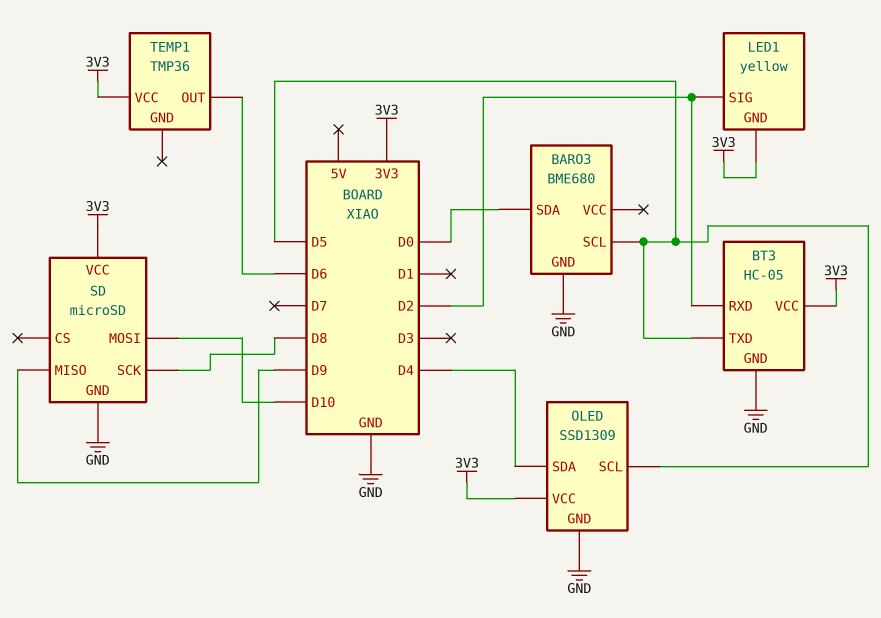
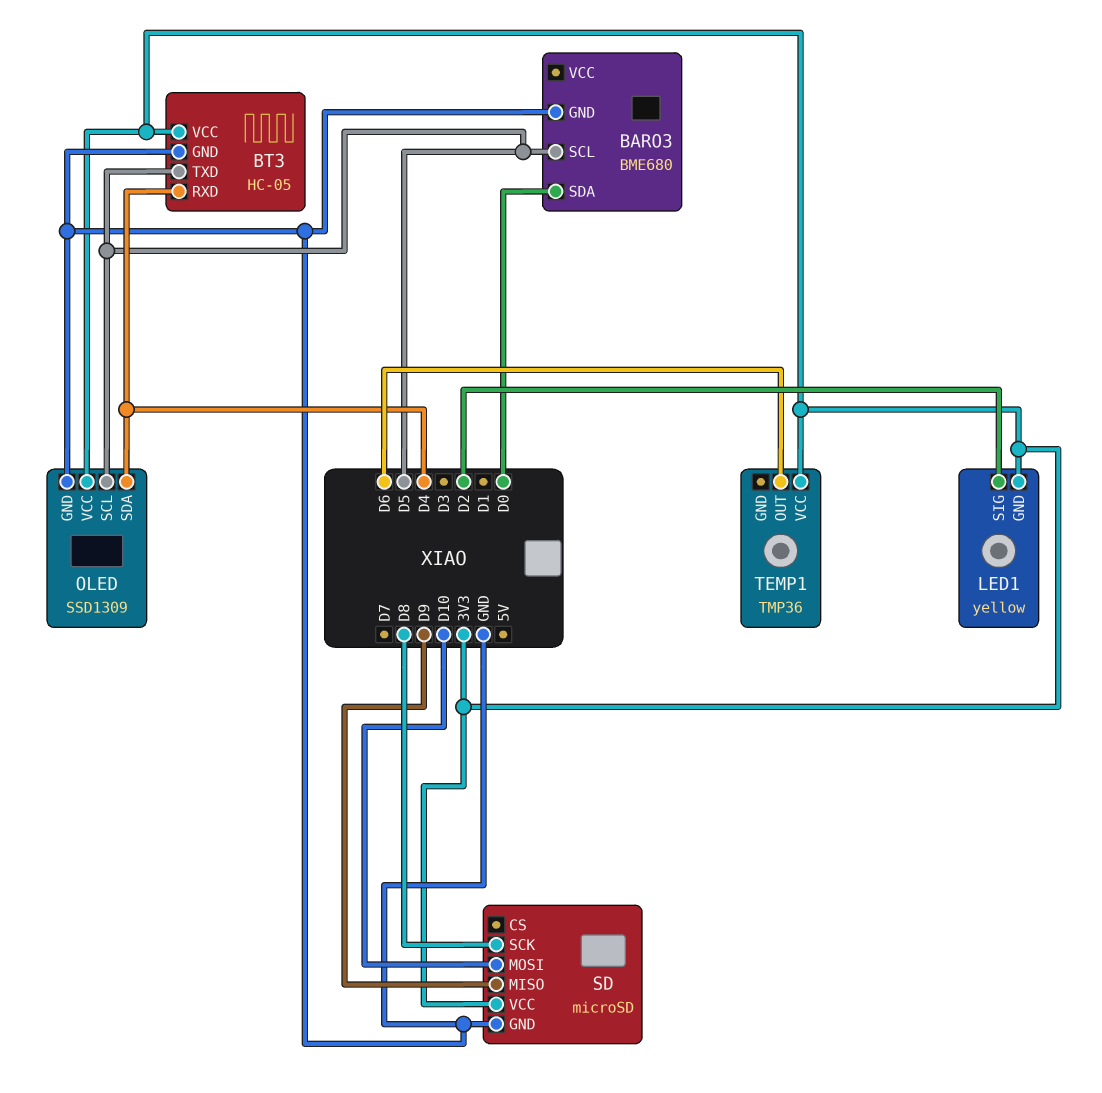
BT3 pin RXD: D2 -> D4

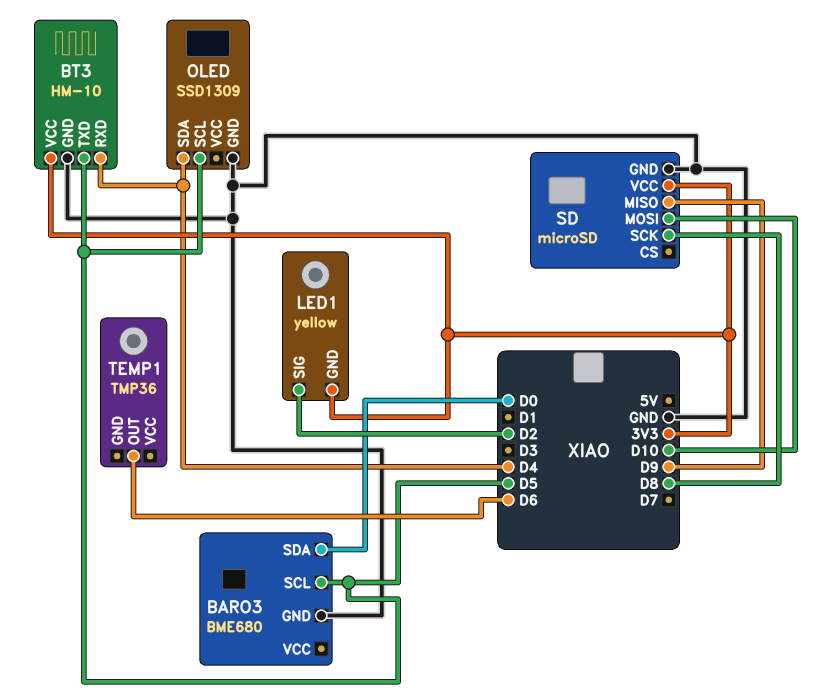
BT3: HC-05 -> HM-10
OLED pin VCC: 3V3 -> none
TEMP1 pin VCC: 3V3 -> none

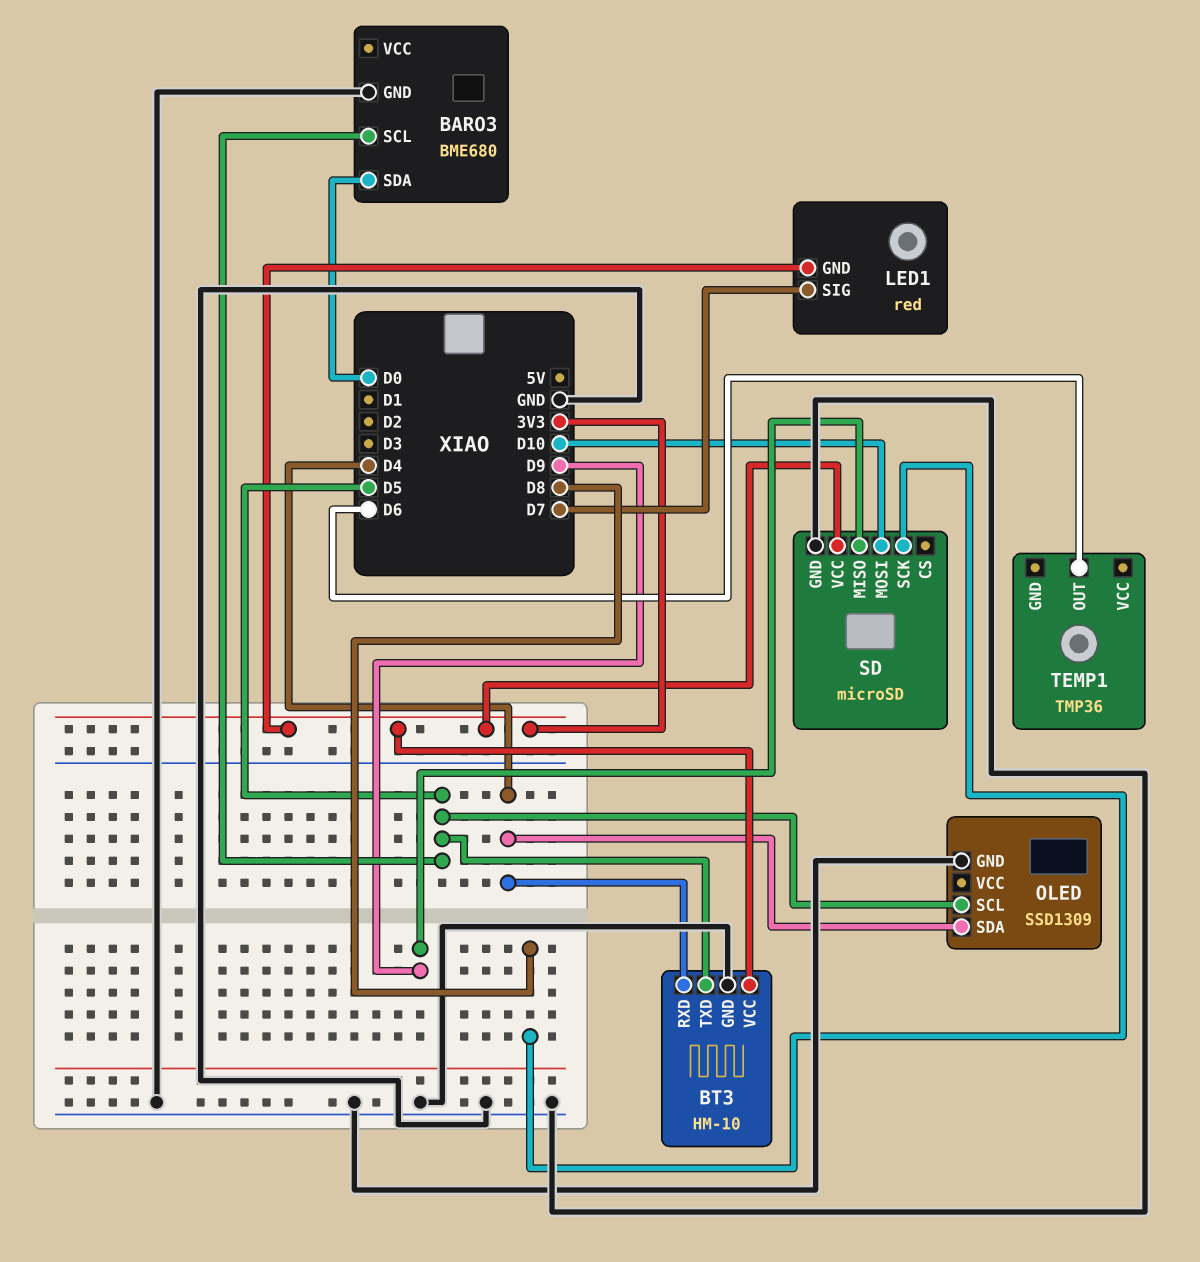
LED1: yellow -> red
LED1 pin SIG: D2 -> D7

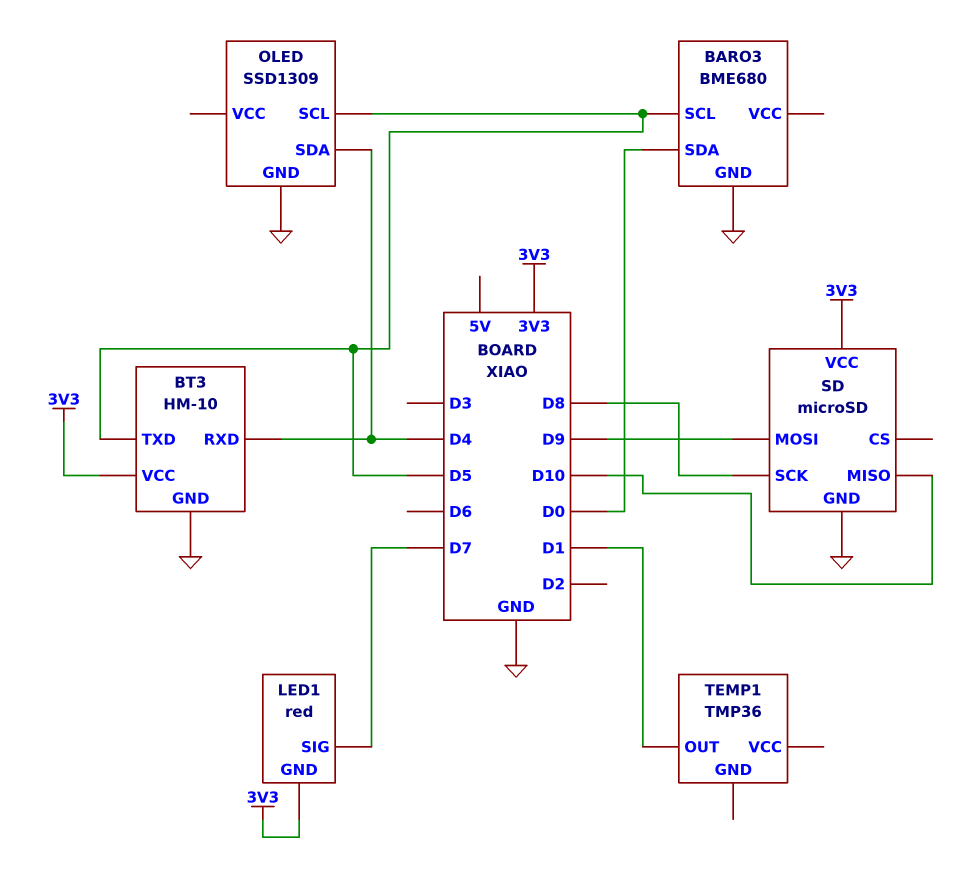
SD pin MISO: D9 -> D10
SD pin MOSI: D10 -> D9
TEMP1 pin OUT: D6 -> D1

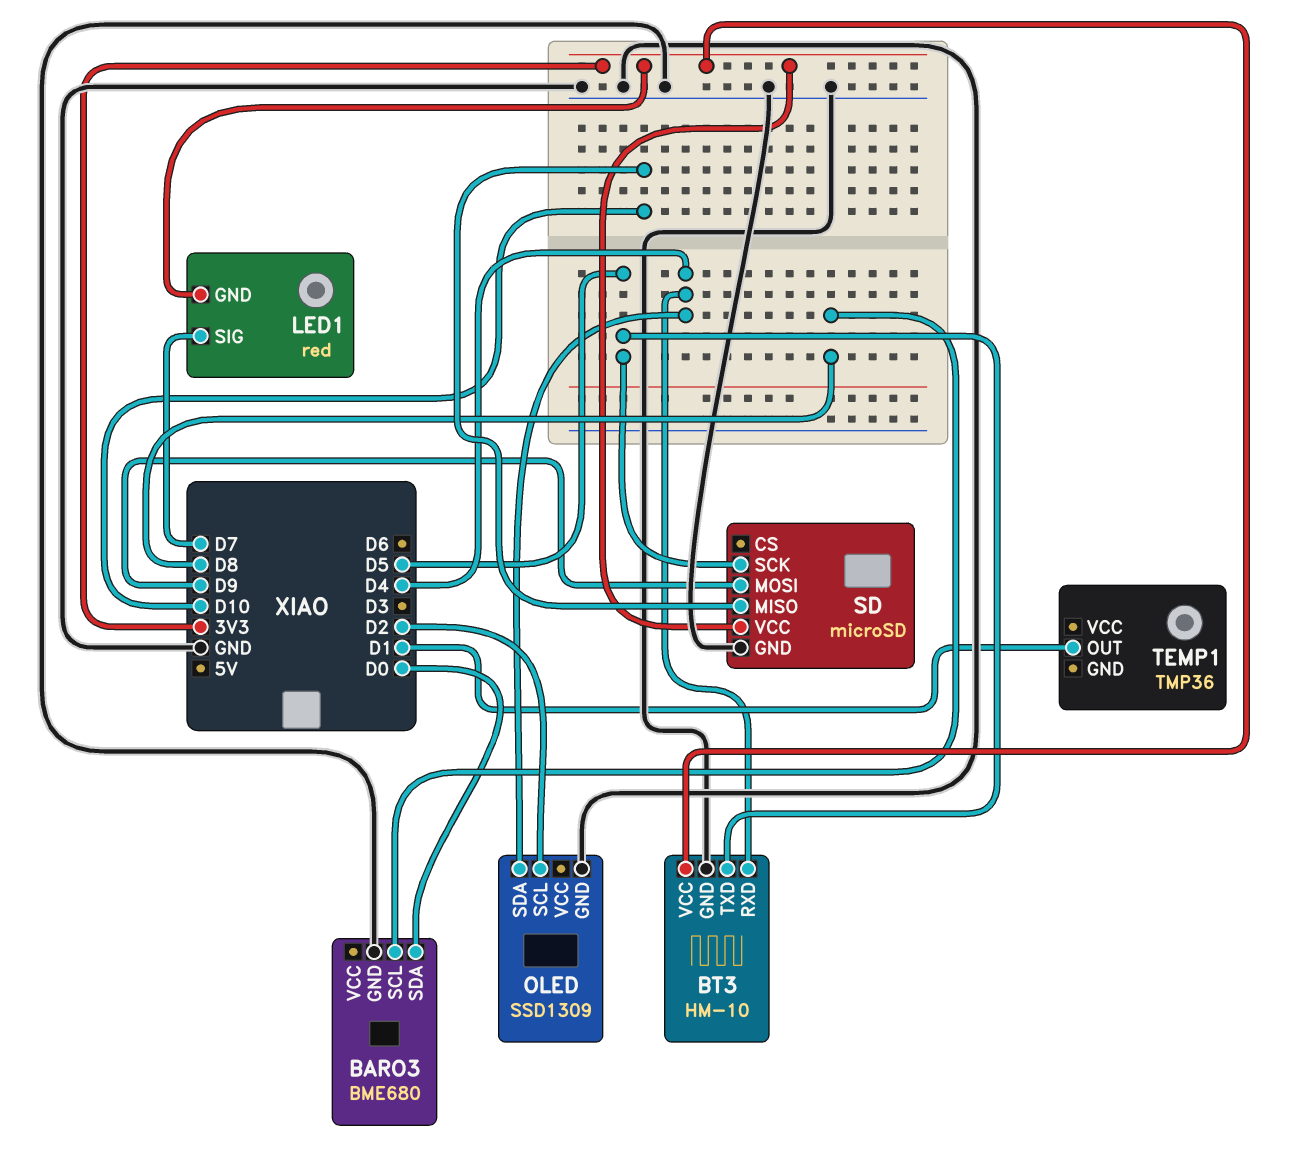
BARO3 pin SCL: D5 -> D8
OLED pin SCL: D5 -> D2
SD pin SCK: D8 -> D5

